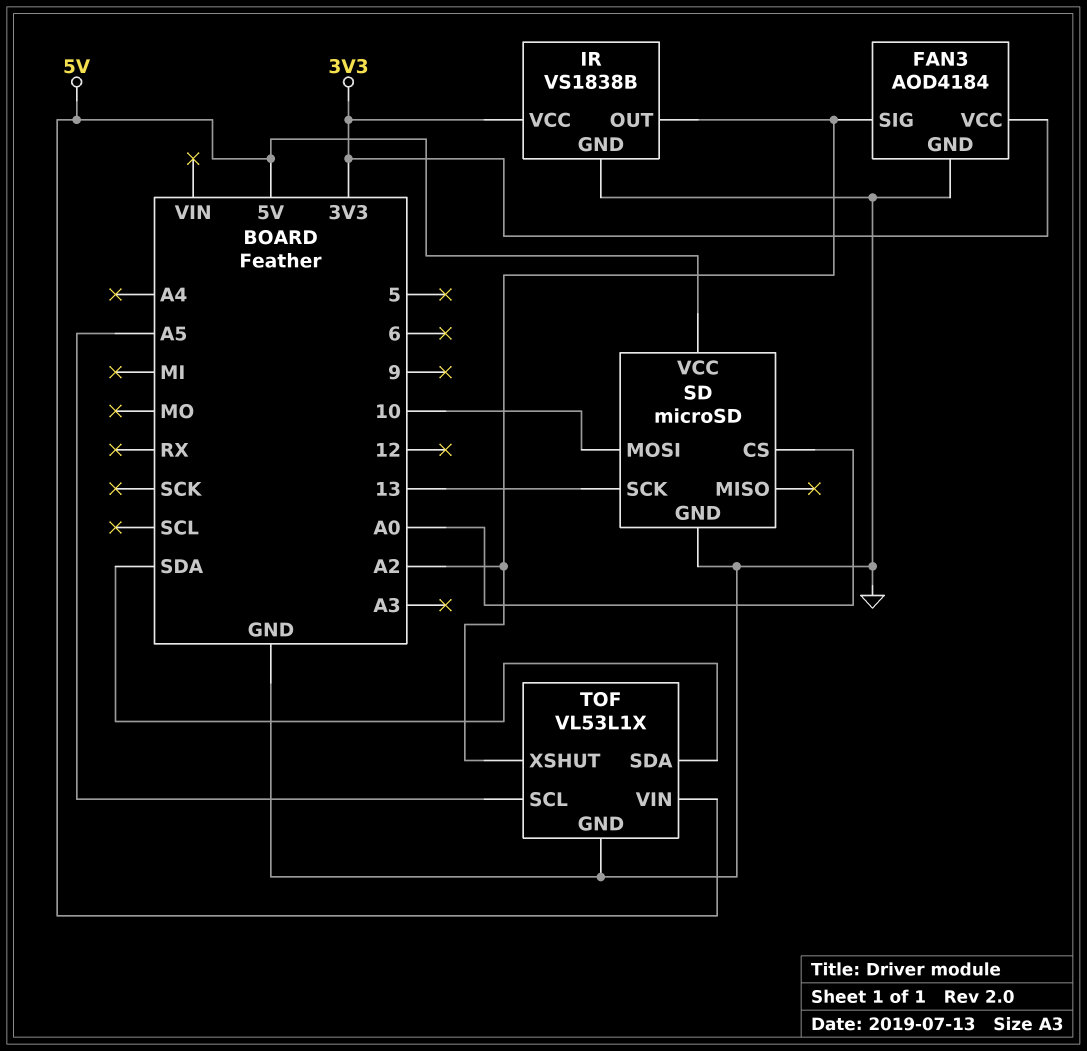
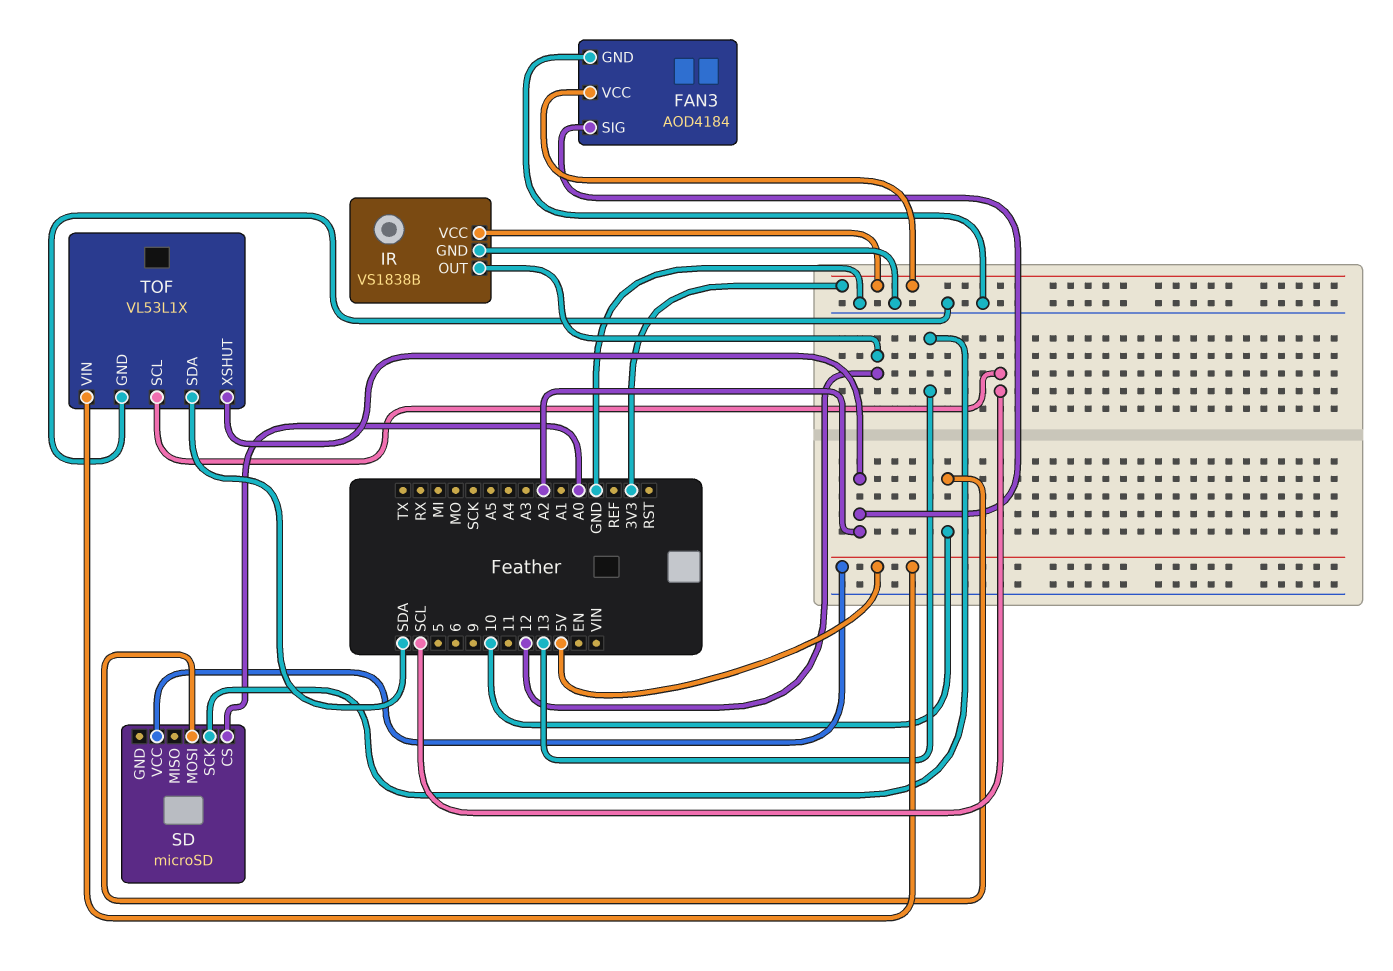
IR pin OUT: A2 -> 12
SD pin GND: GND -> none
TOF pin SCL: A5 -> SCL

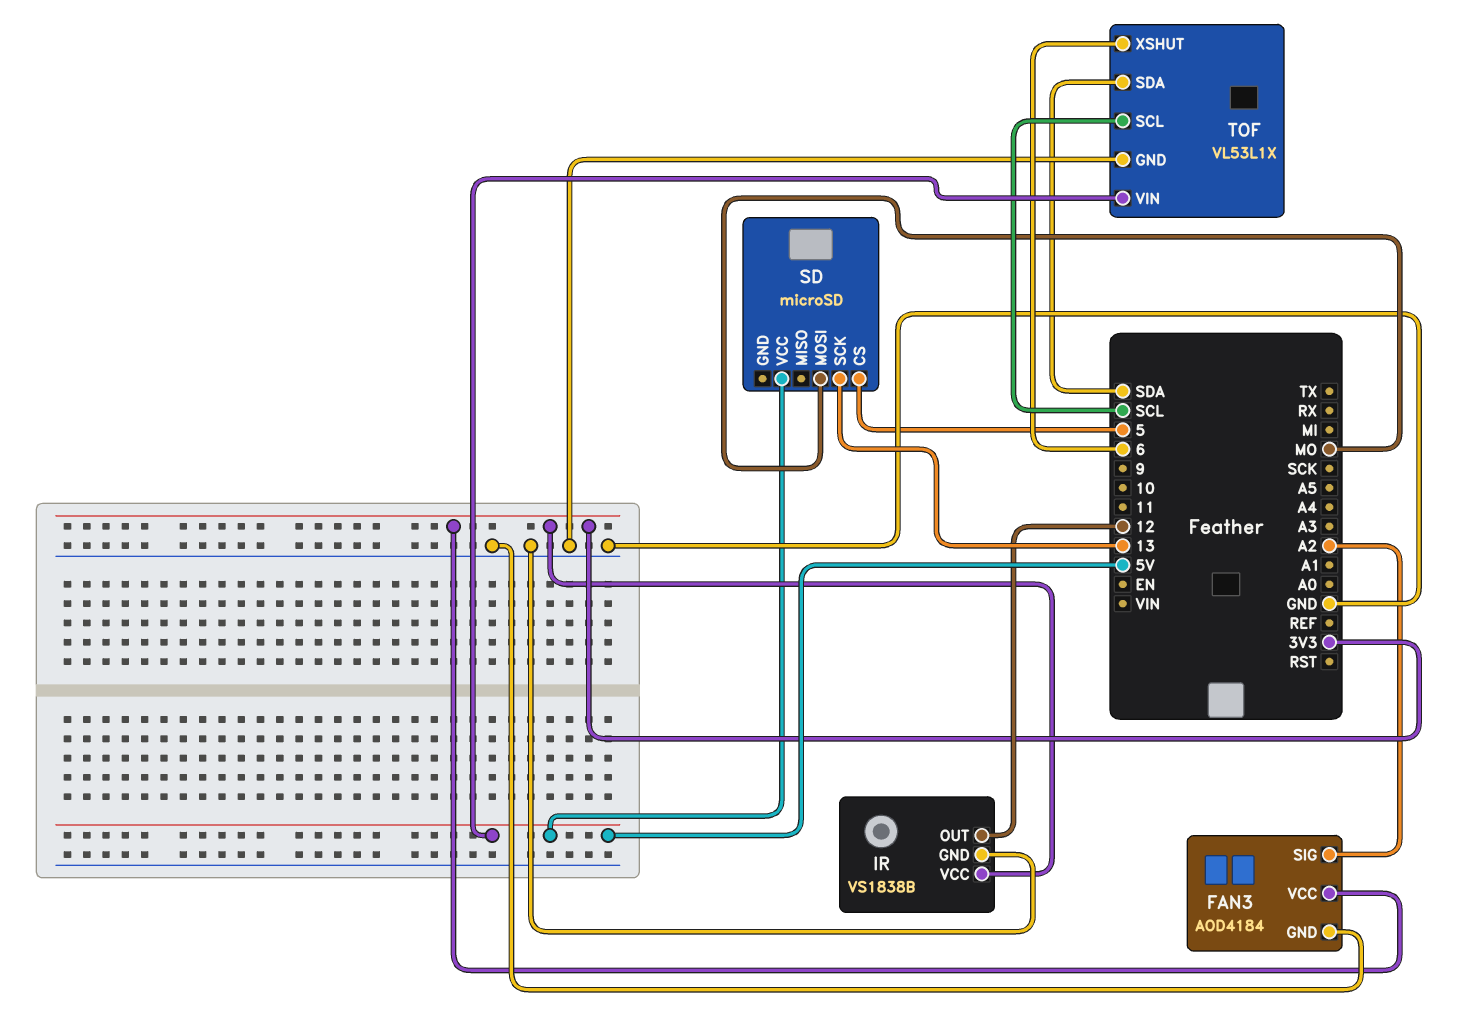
SD pin CS: A0 -> 5
SD pin MOSI: 10 -> MO
TOF pin XSHUT: A2 -> 6

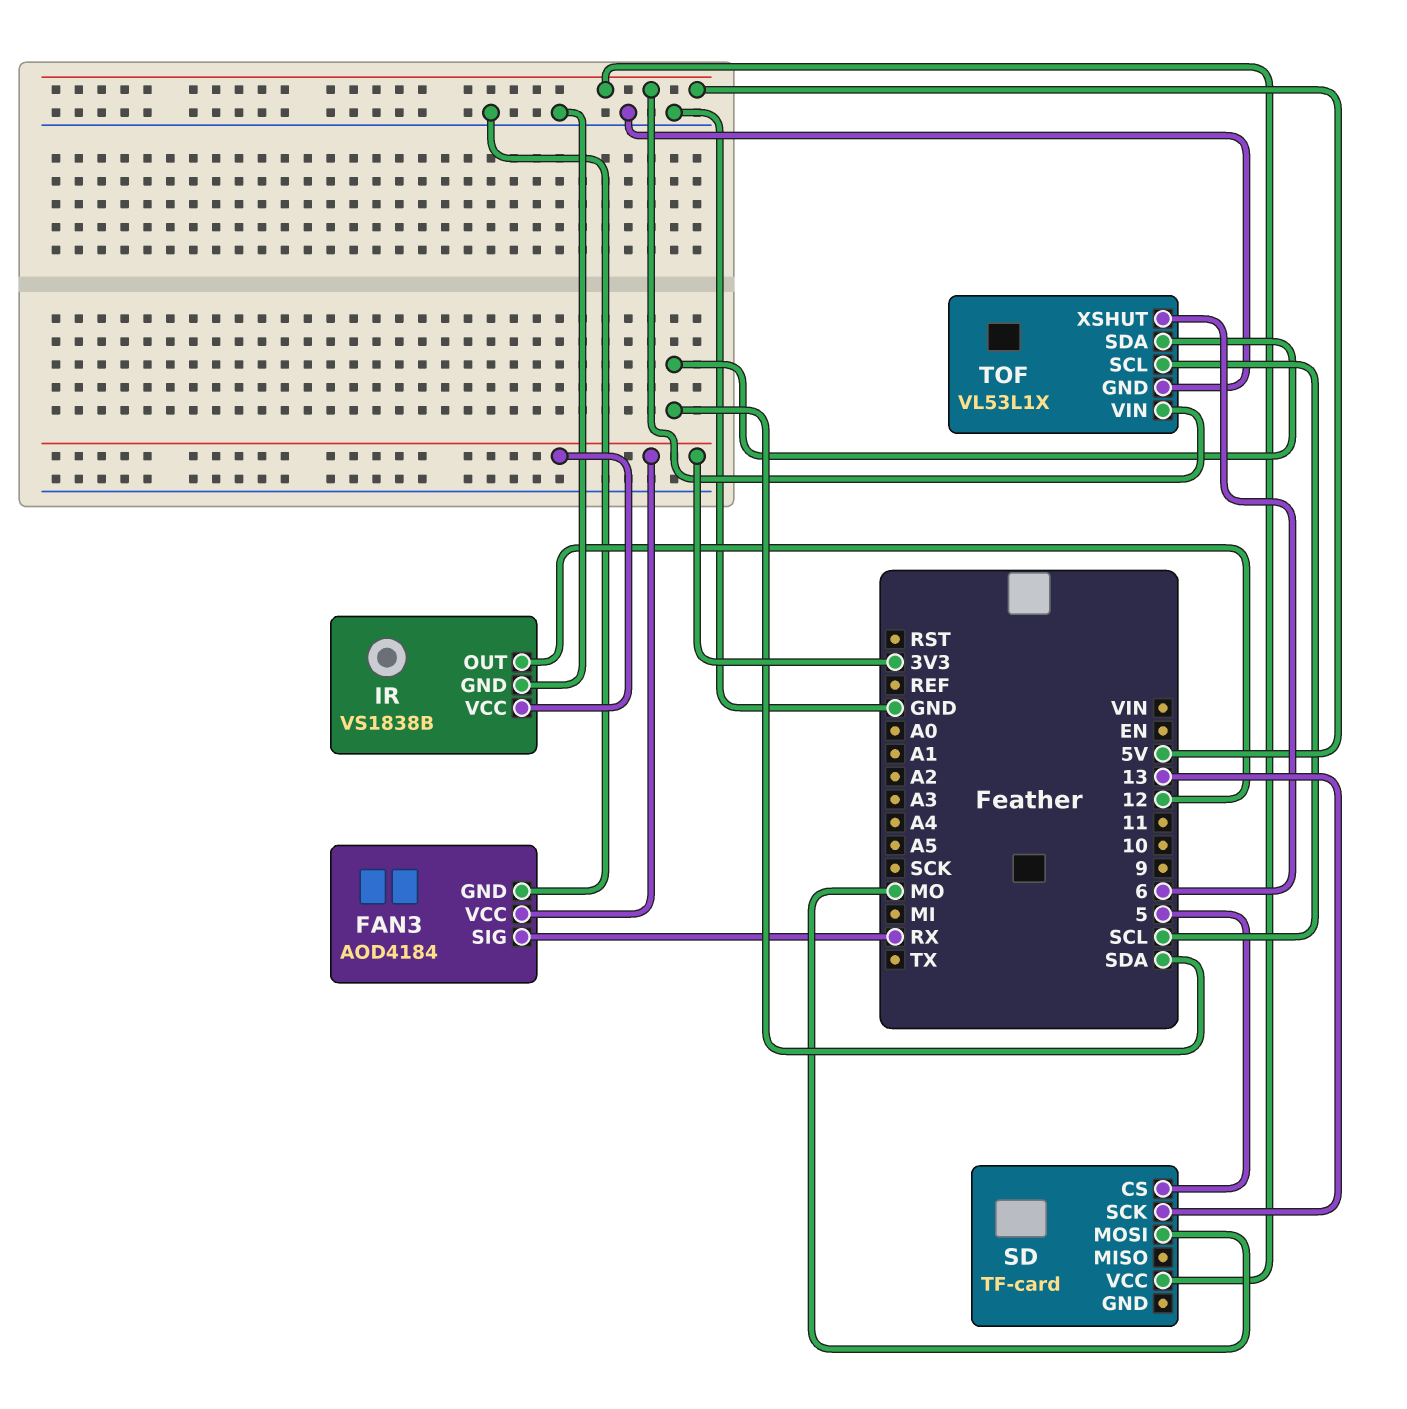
FAN3 pin SIG: A2 -> RX
SD: microSD -> TF-card

